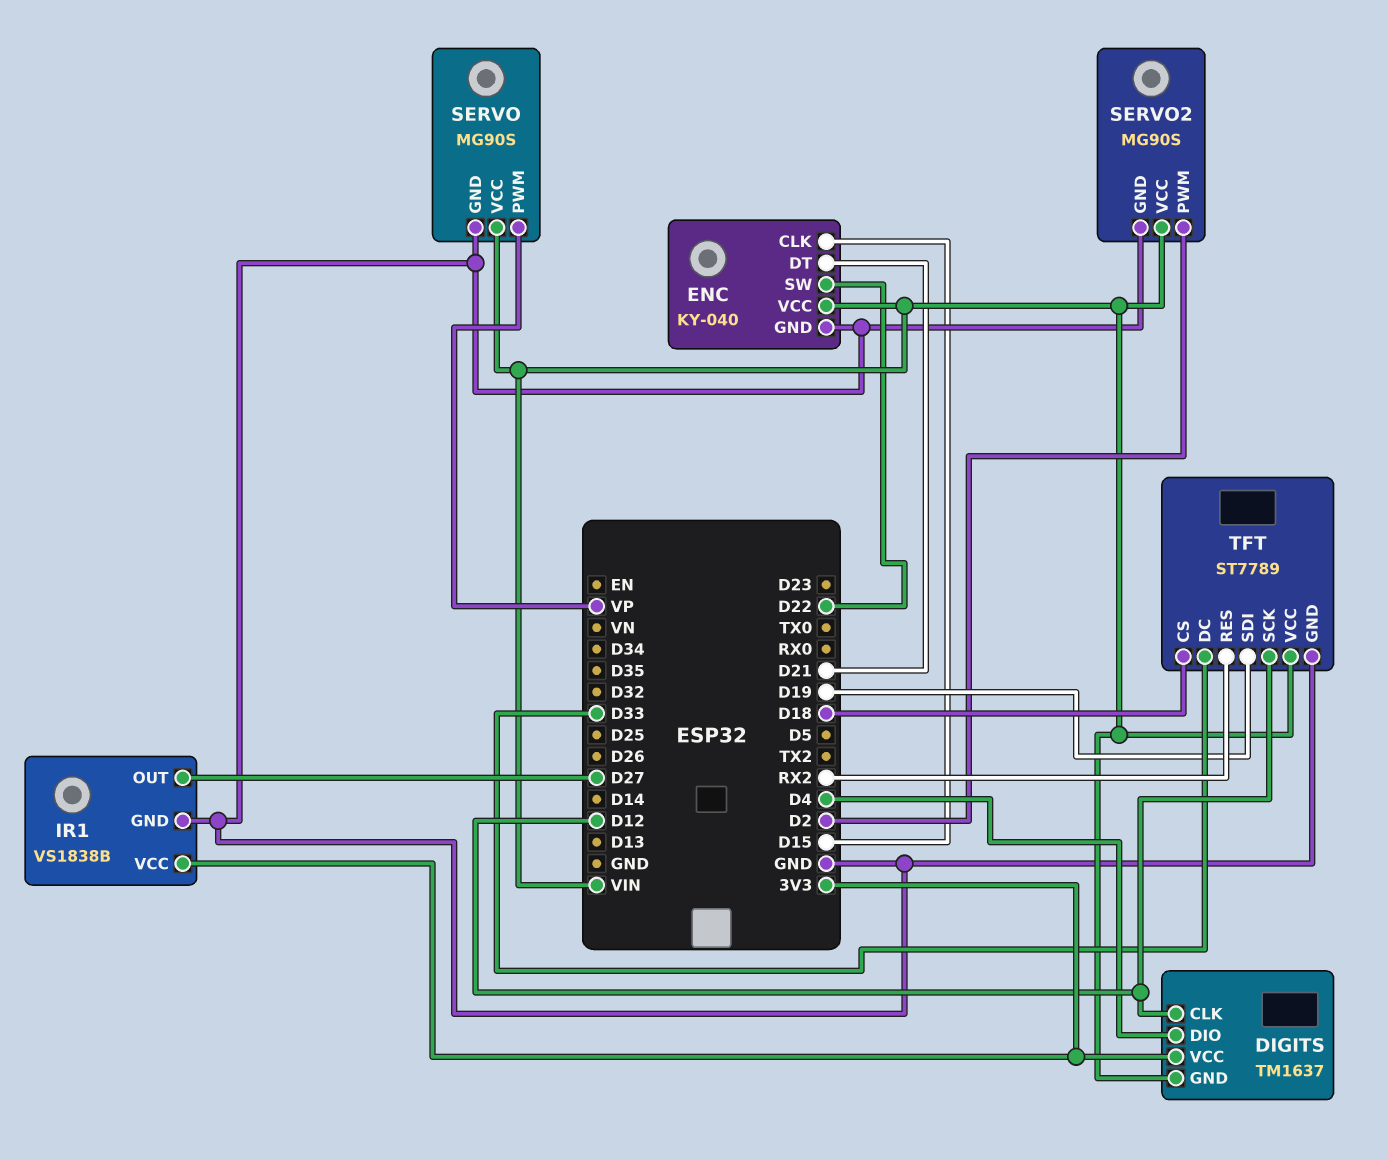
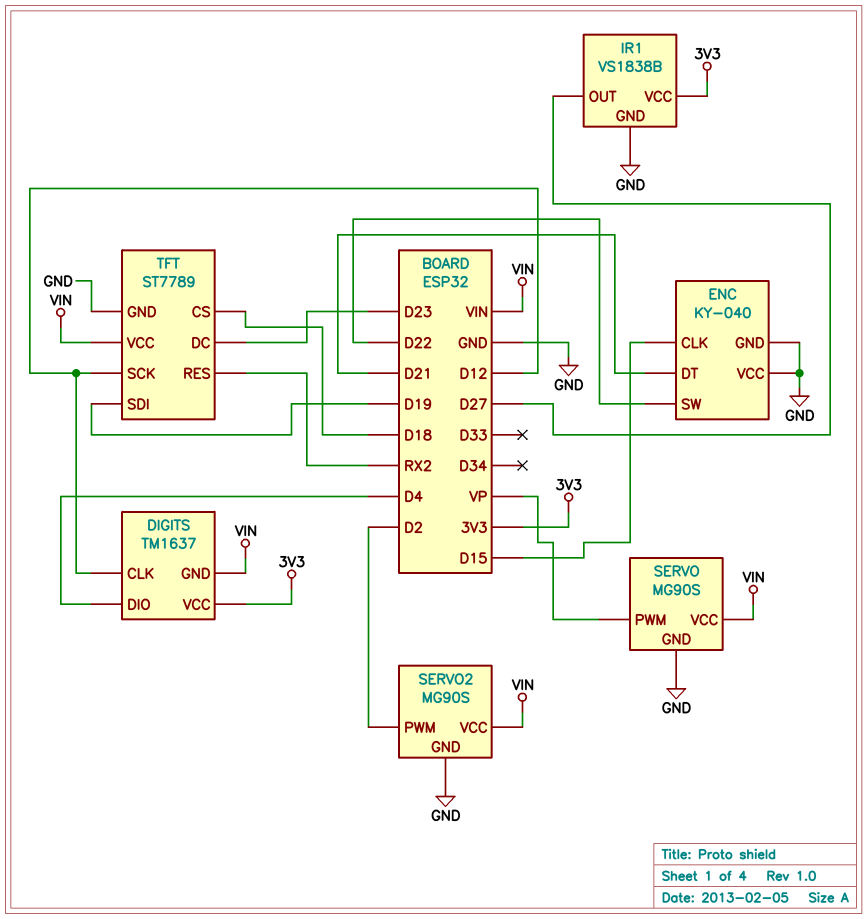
ENC pin VCC: VIN -> GND
TFT pin DC: D33 -> D23

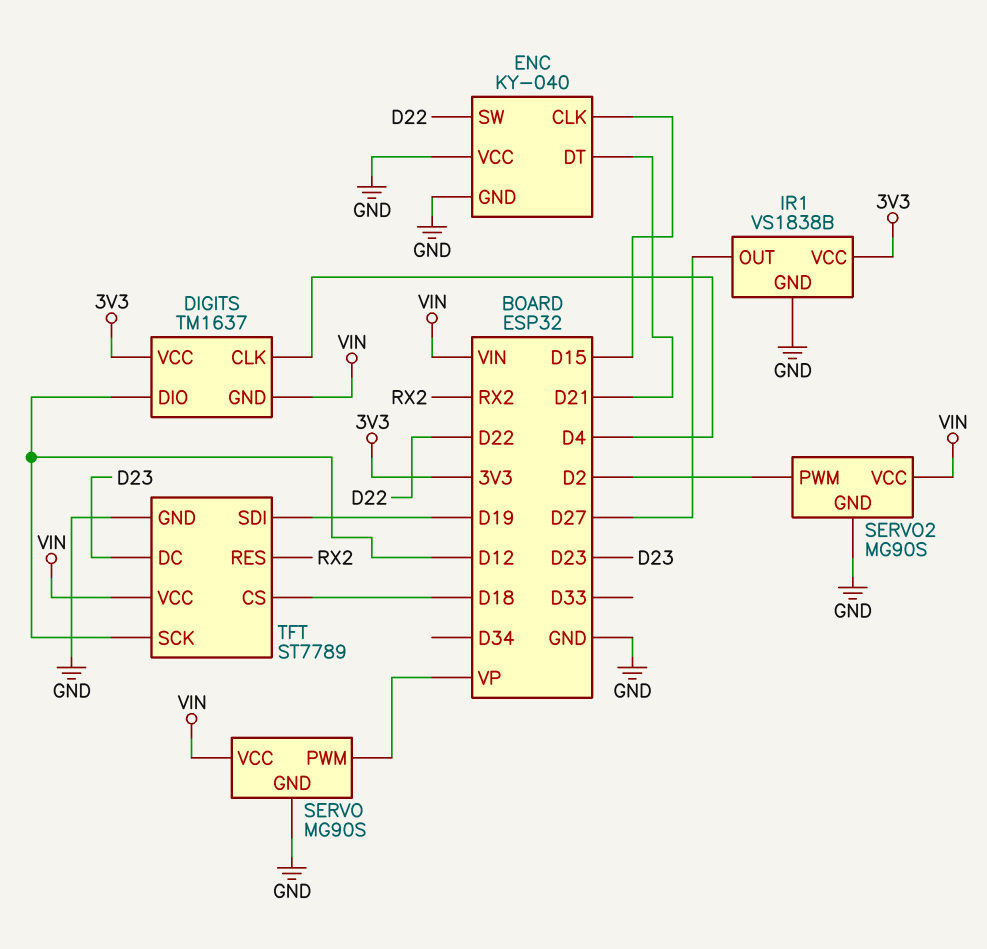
DIGITS pin CLK: D12 -> D4
DIGITS pin DIO: D4 -> D12

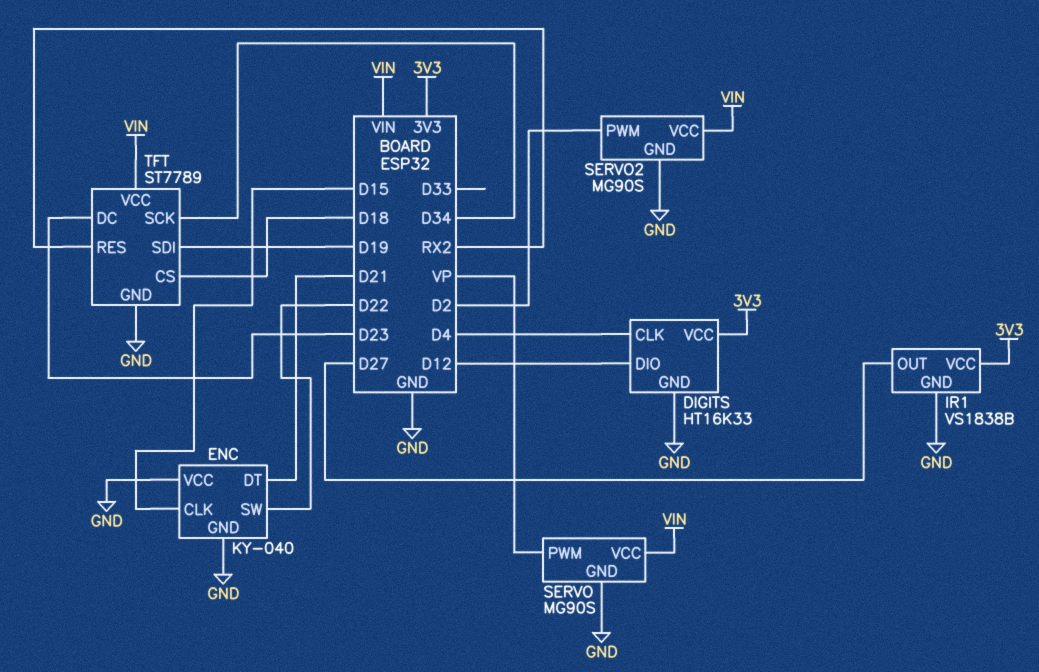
DIGITS: TM1637 -> HT16K33
DIGITS pin GND: VIN -> GND
TFT pin SCK: D12 -> D34

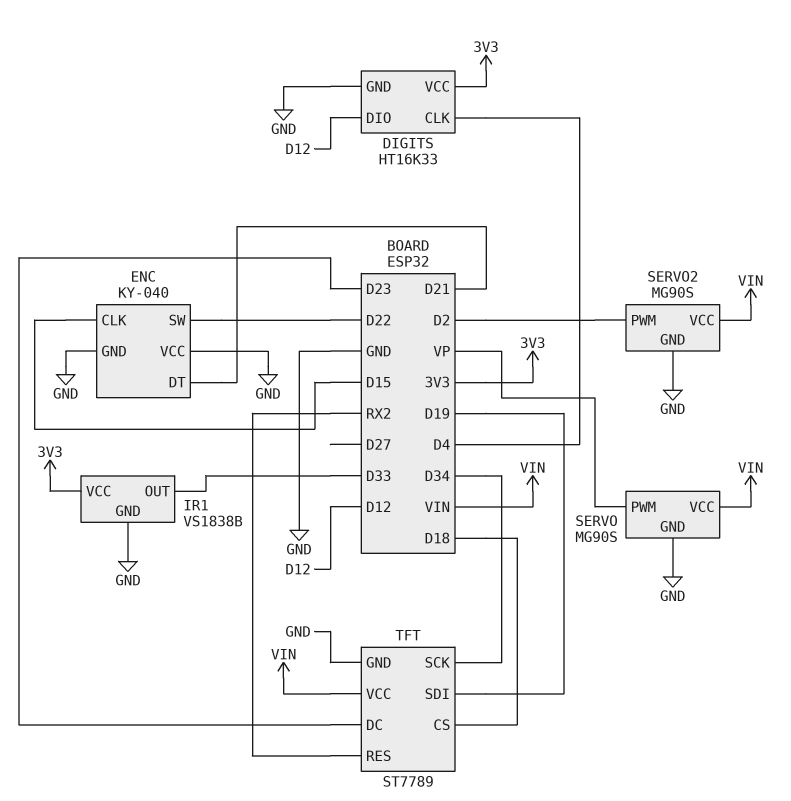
IR1 pin OUT: D27 -> D33

